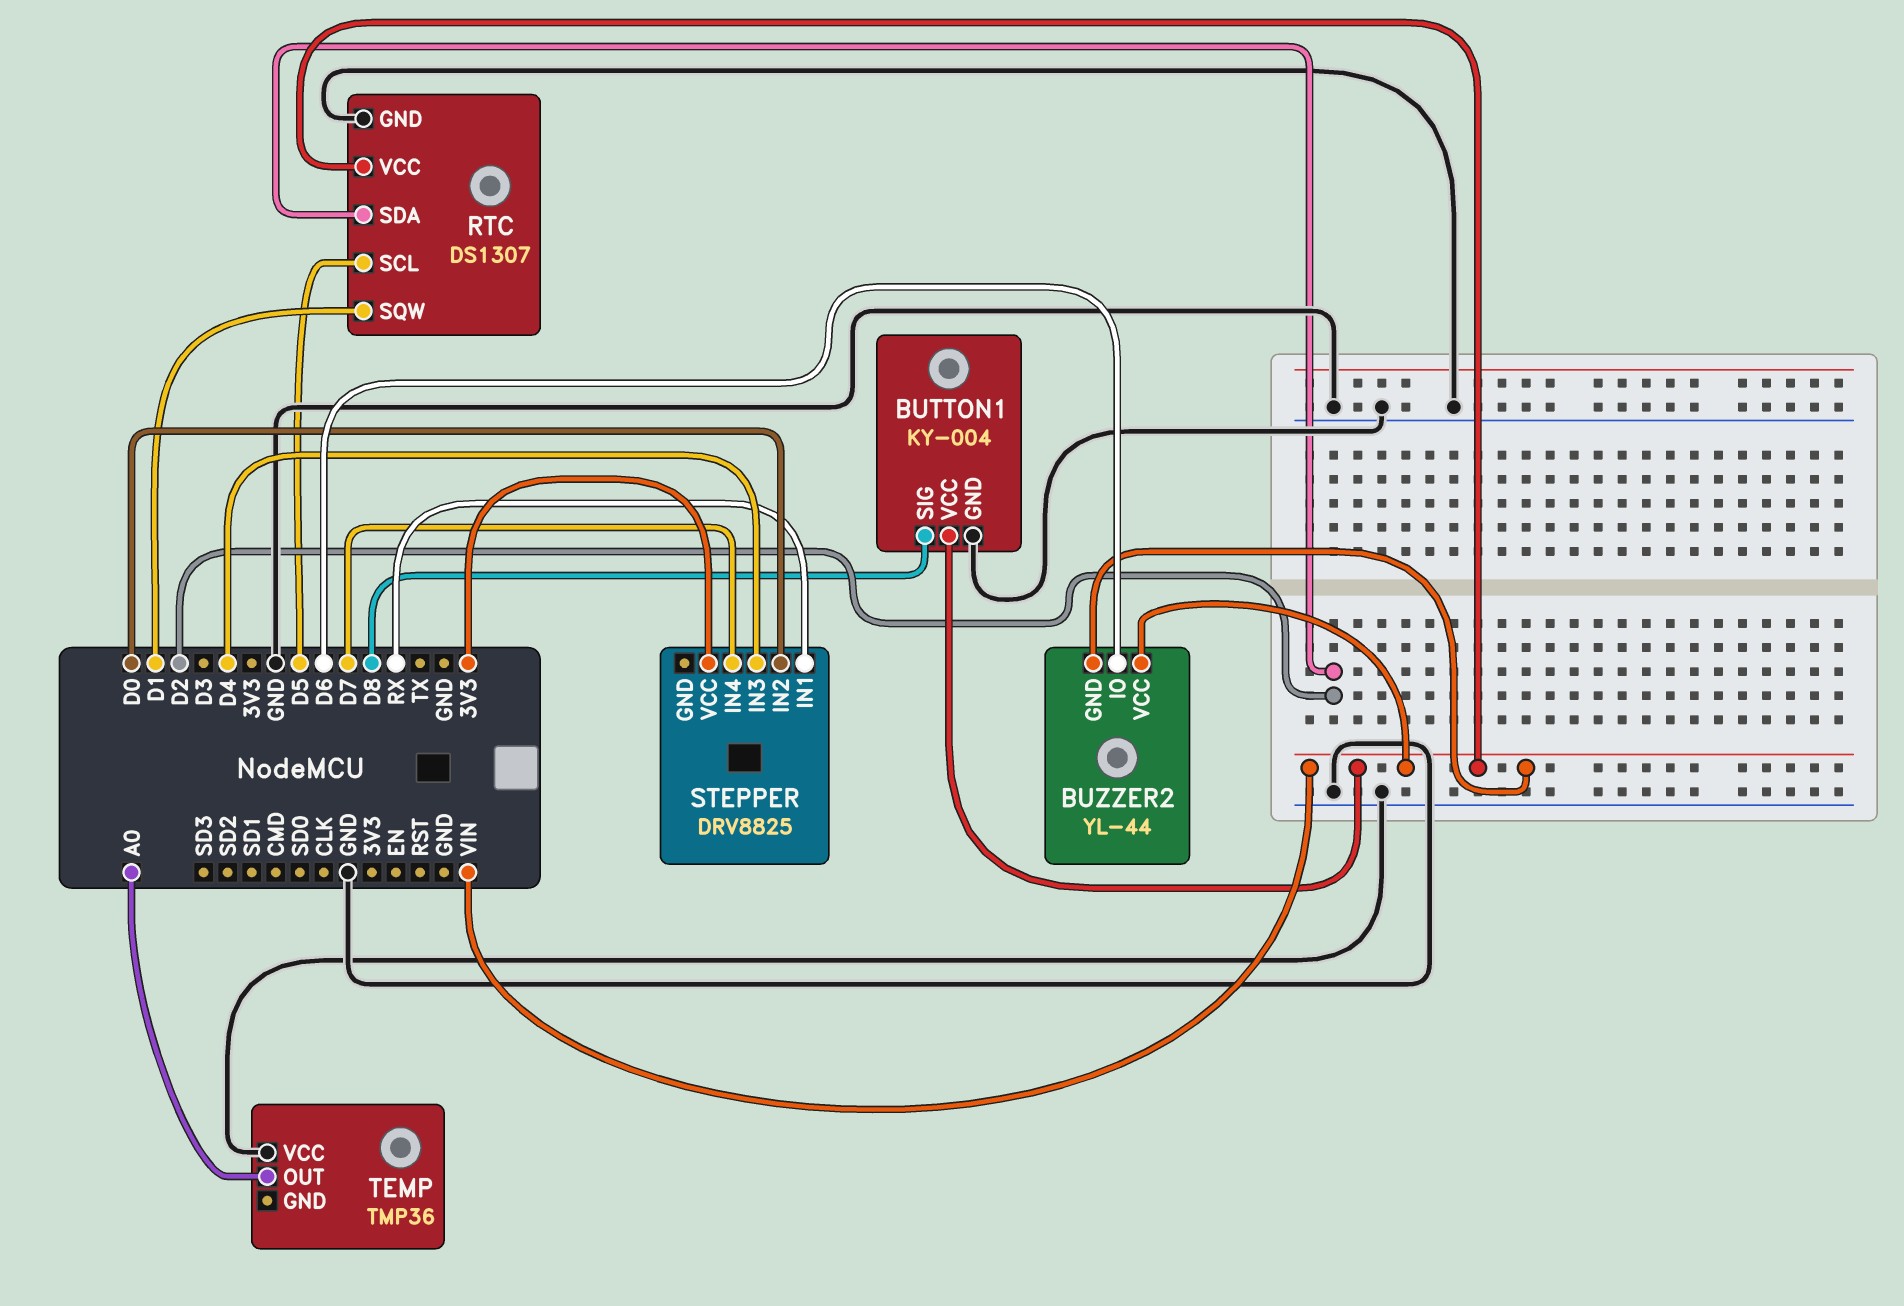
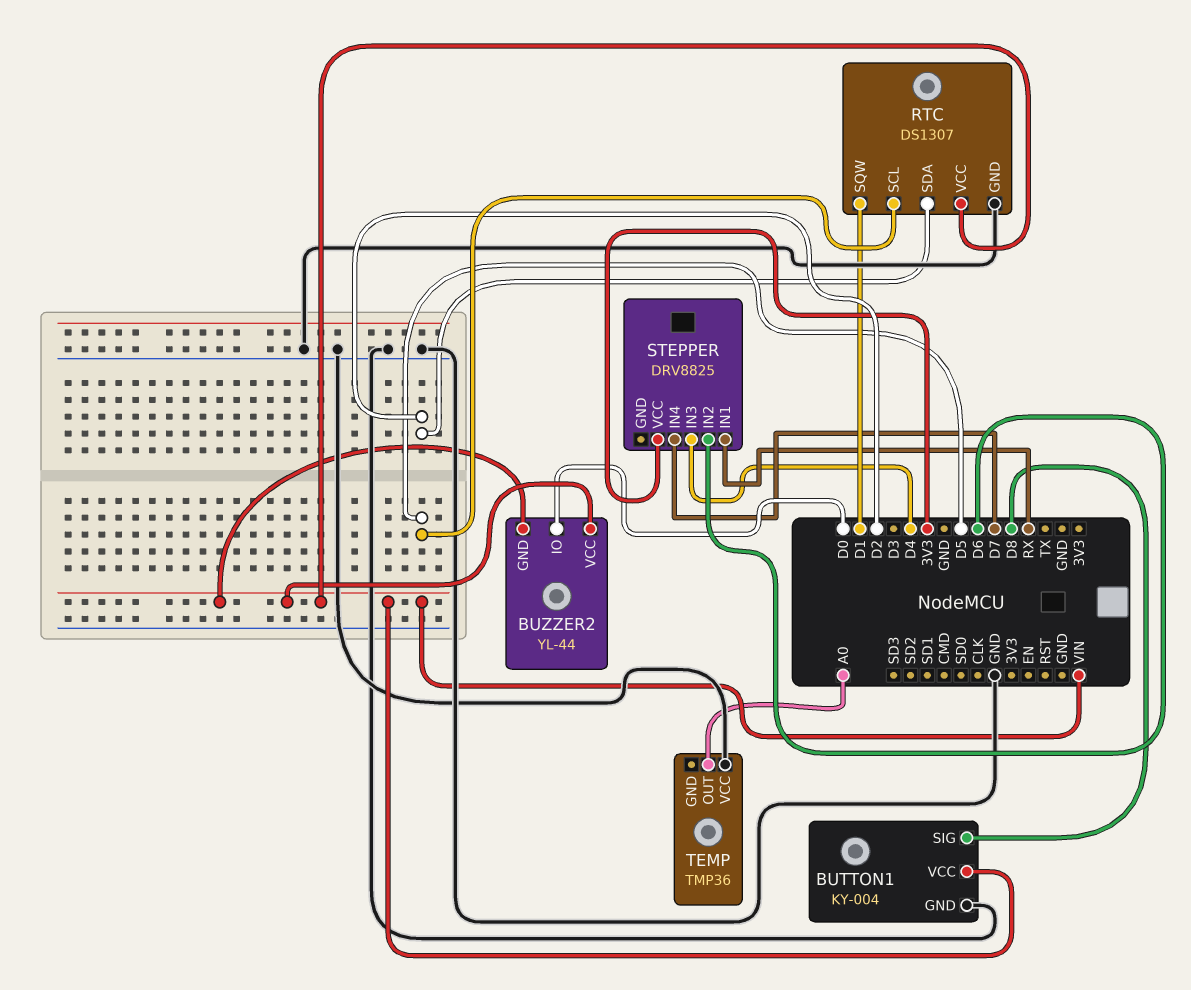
BUZZER2 pin IO: D6 -> D0
STEPPER pin IN2: D0 -> D6

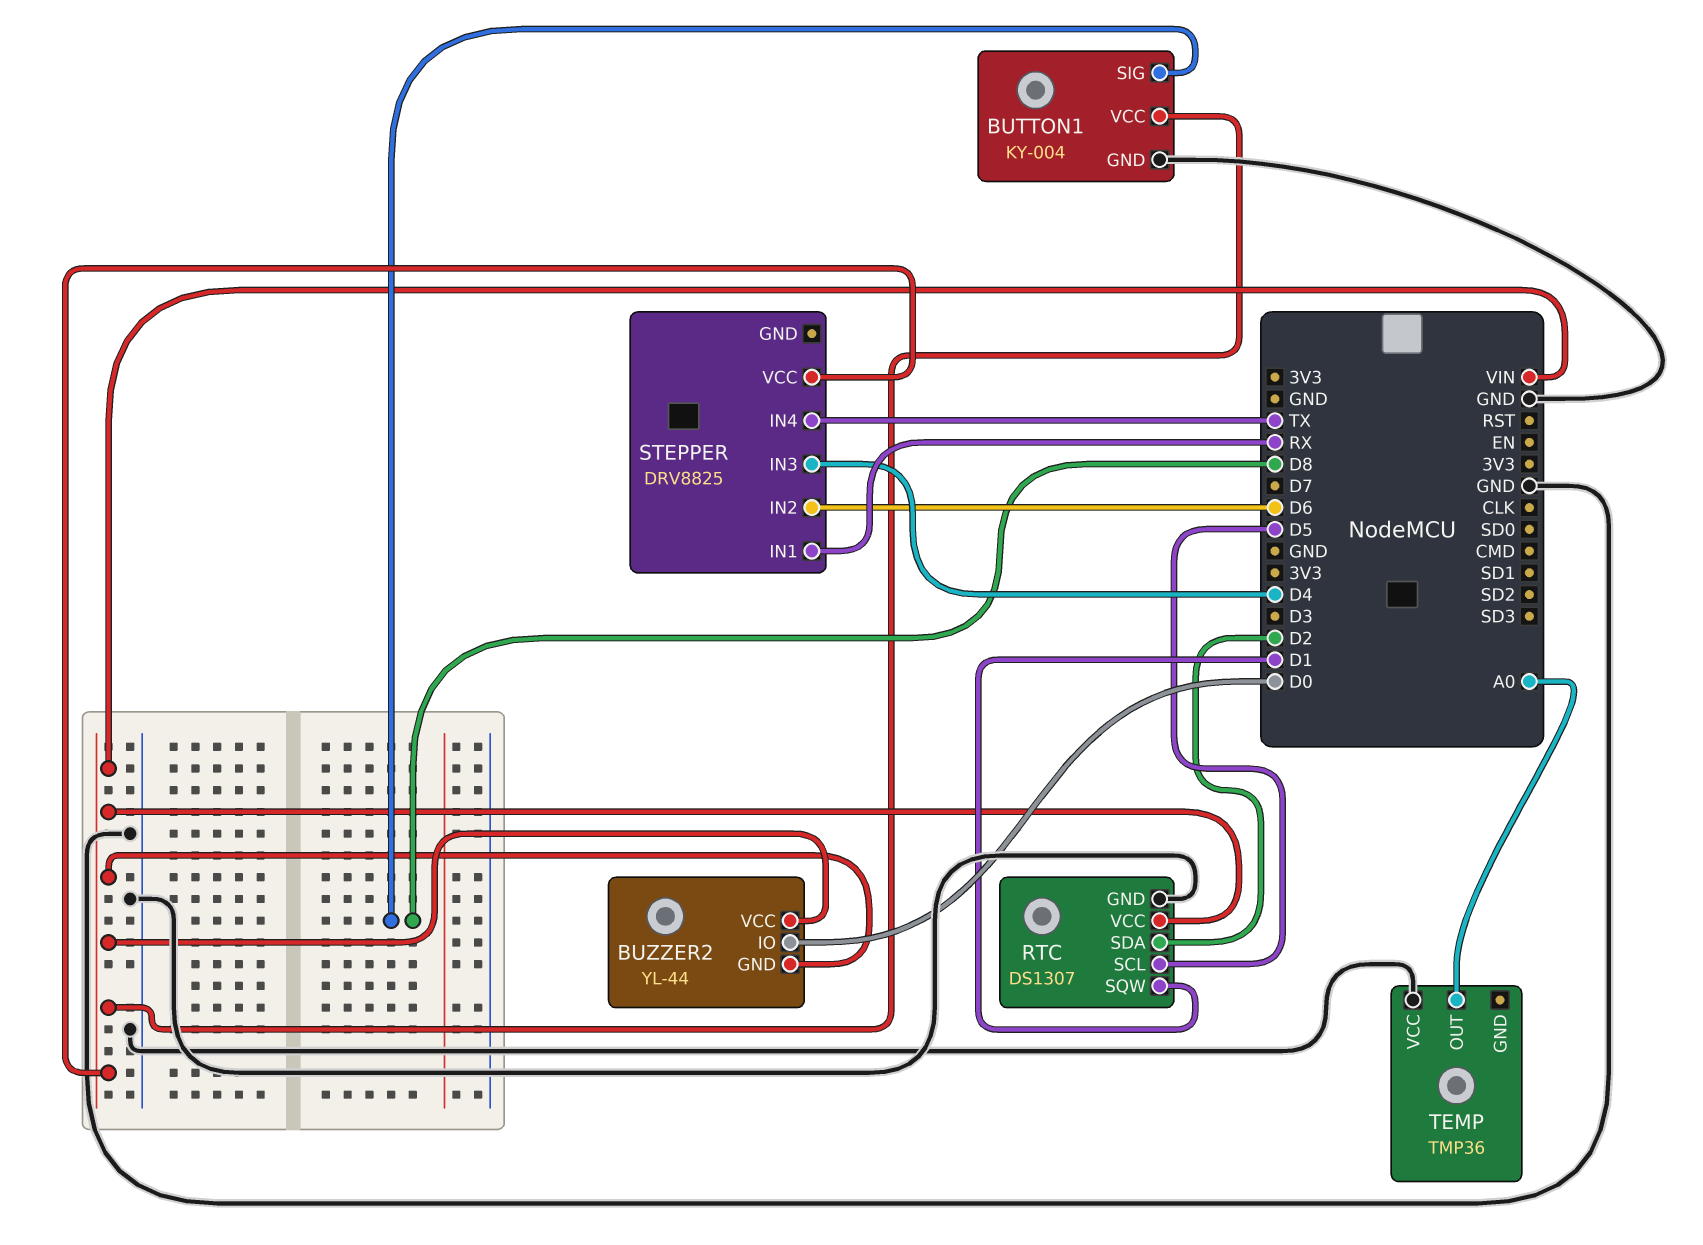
STEPPER pin IN4: D7 -> TX
STEPPER pin VCC: 3V3 -> VIN

